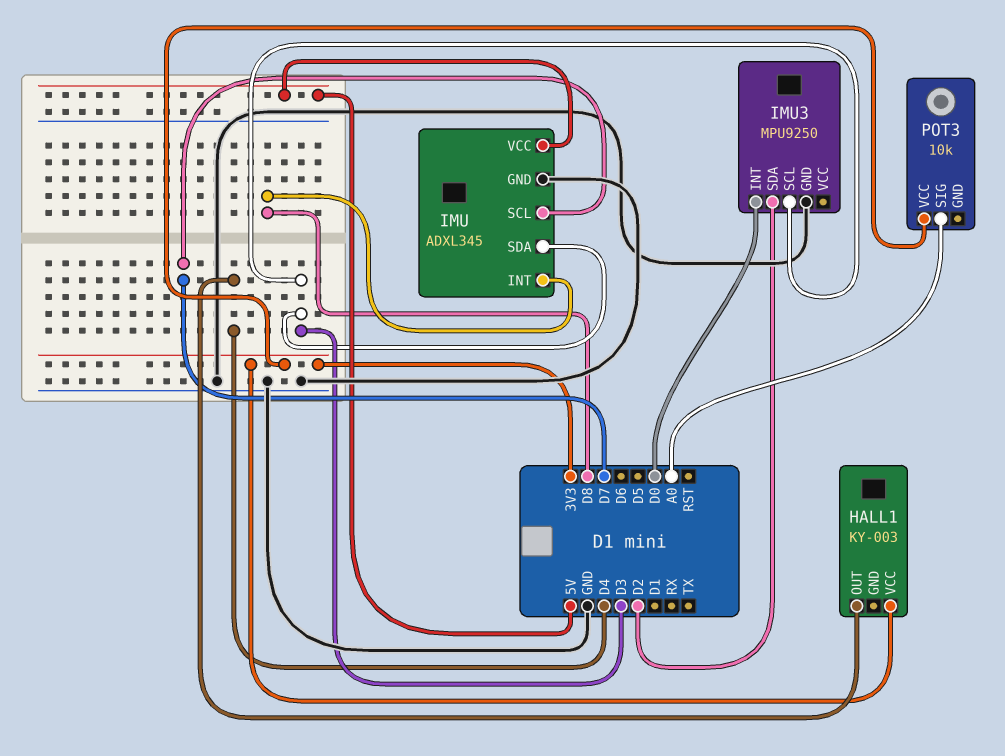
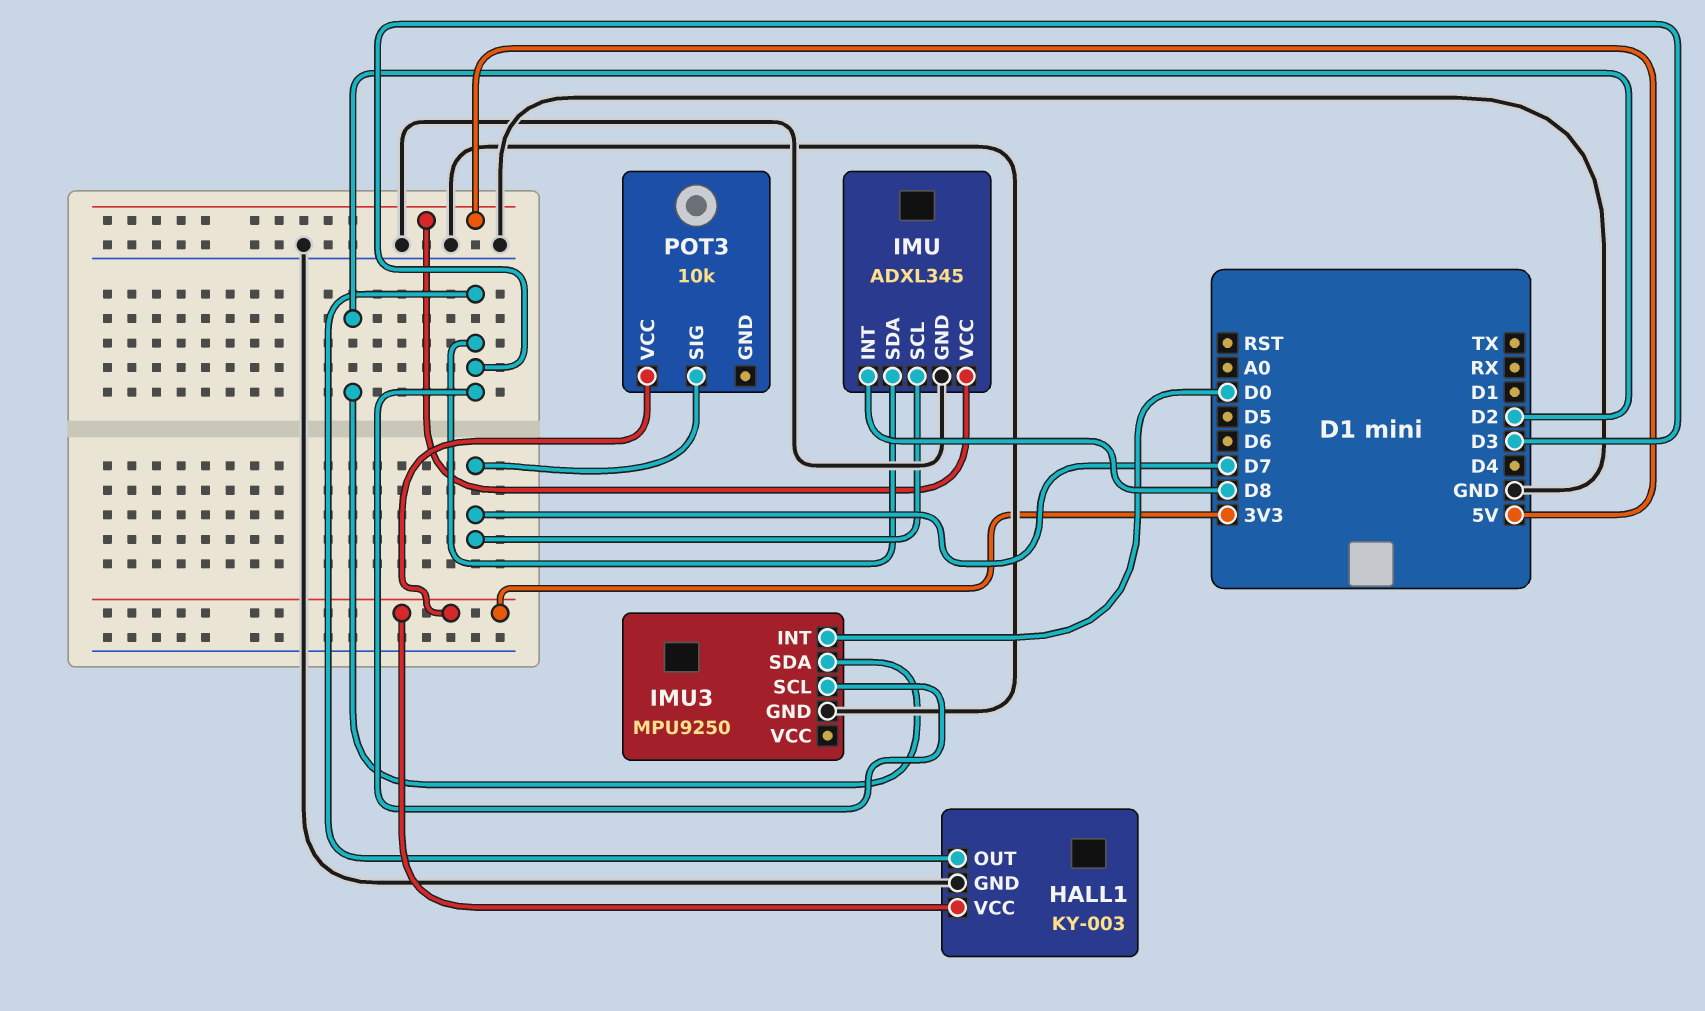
HALL1 pin GND: none -> GND
HALL1 pin OUT: D4 -> D3
POT3 pin SIG: A0 -> D7

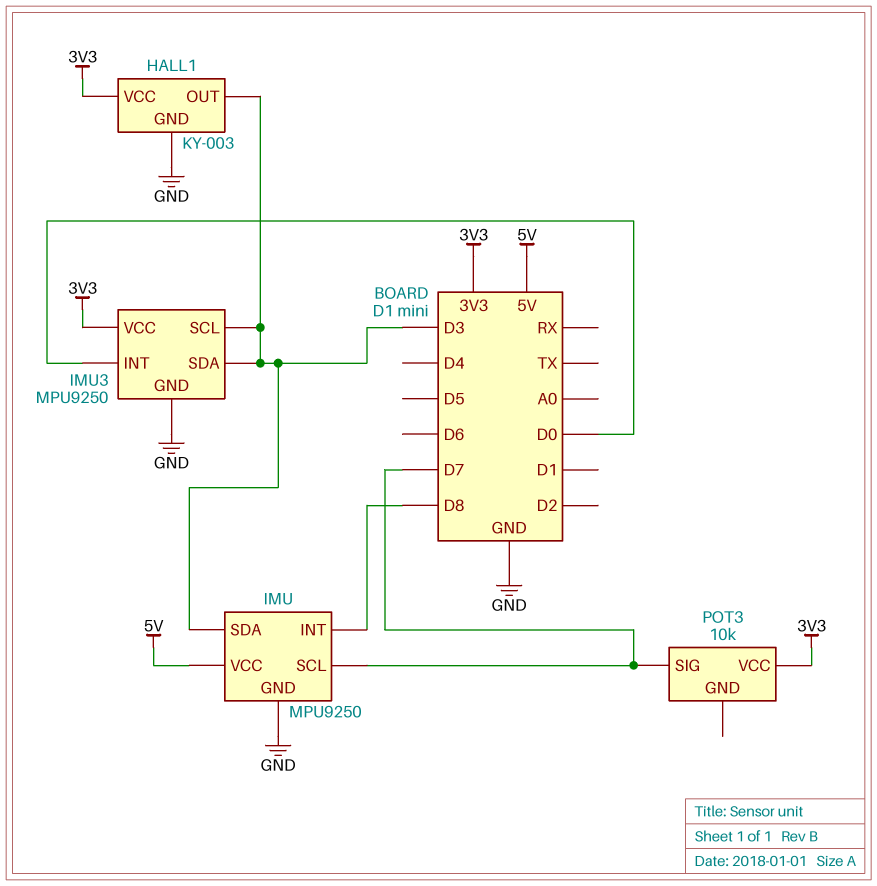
IMU: ADXL345 -> MPU9250
IMU3 pin SDA: D2 -> D3
IMU3 pin VCC: none -> 3V3

